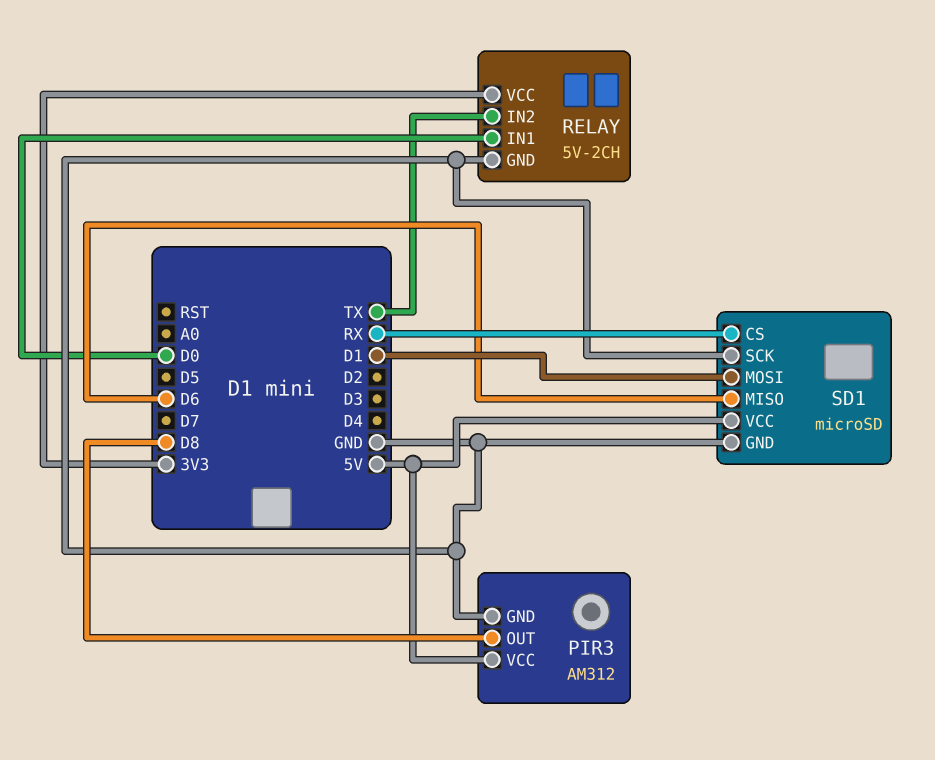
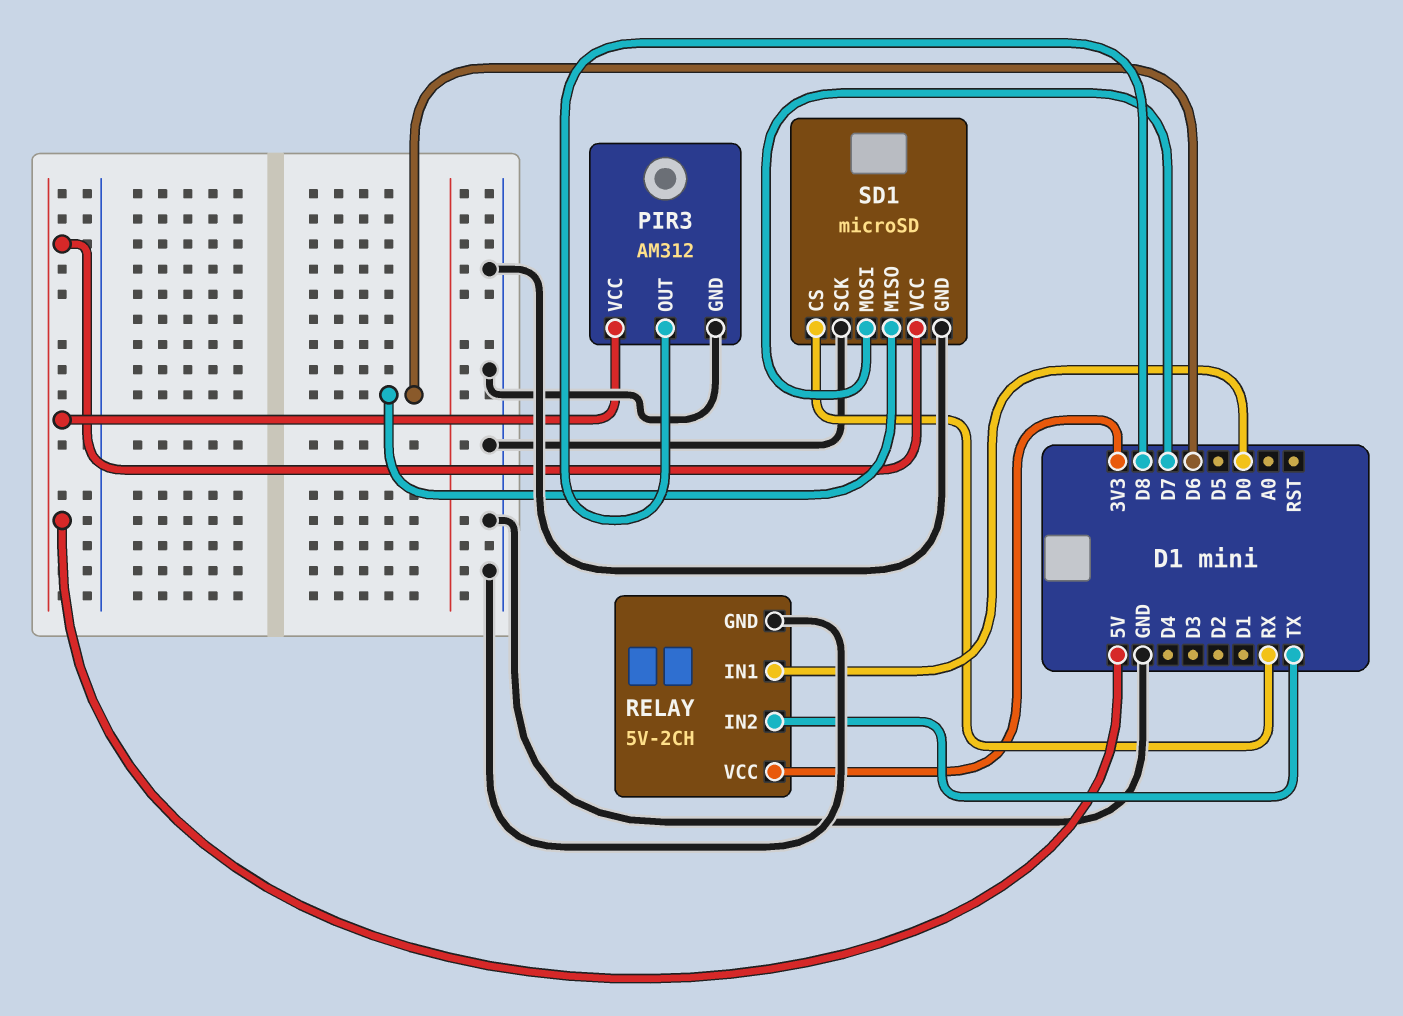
SD1 pin MOSI: D1 -> D7

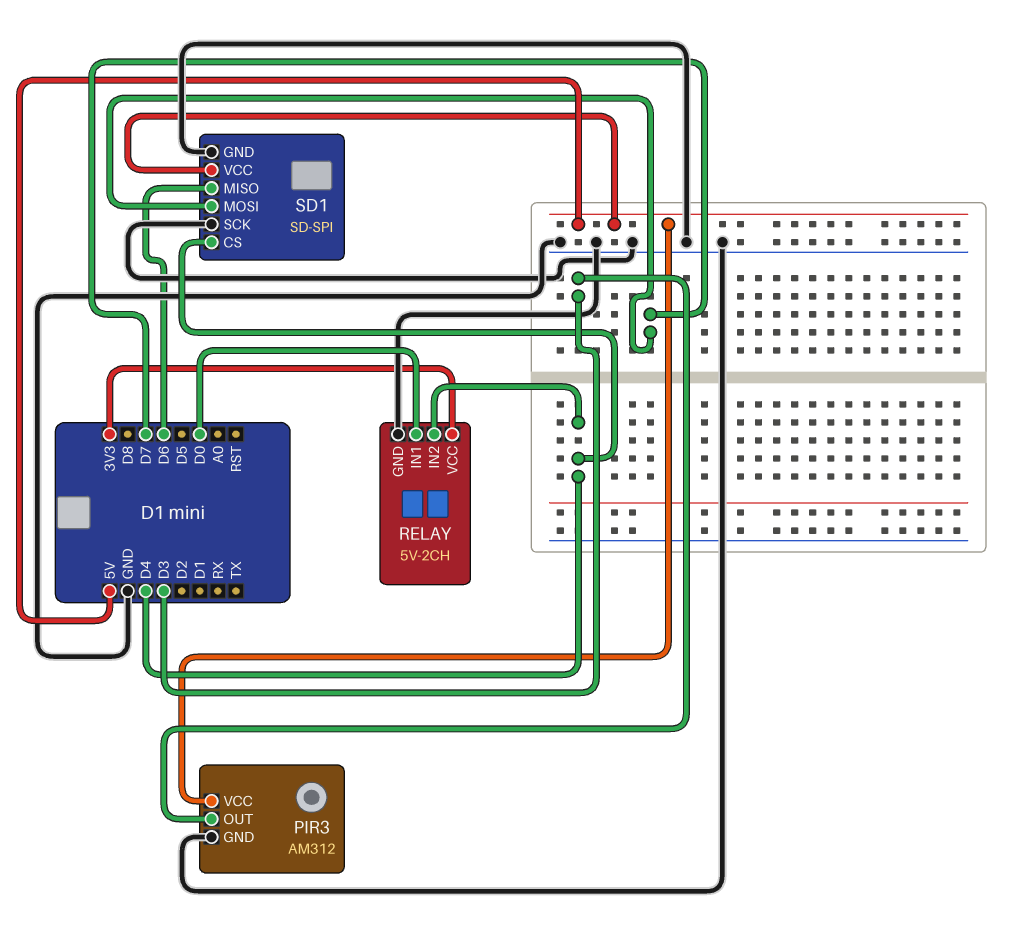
PIR3 pin OUT: D8 -> D3
RELAY pin IN2: TX -> D4
SD1: microSD -> SD-SPI
SD1 pin CS: RX -> D4

